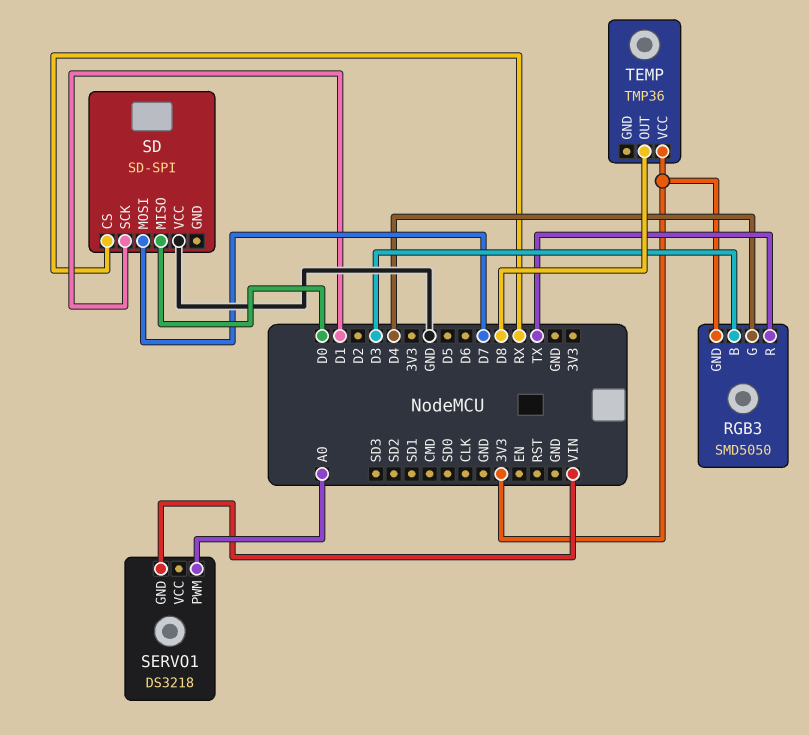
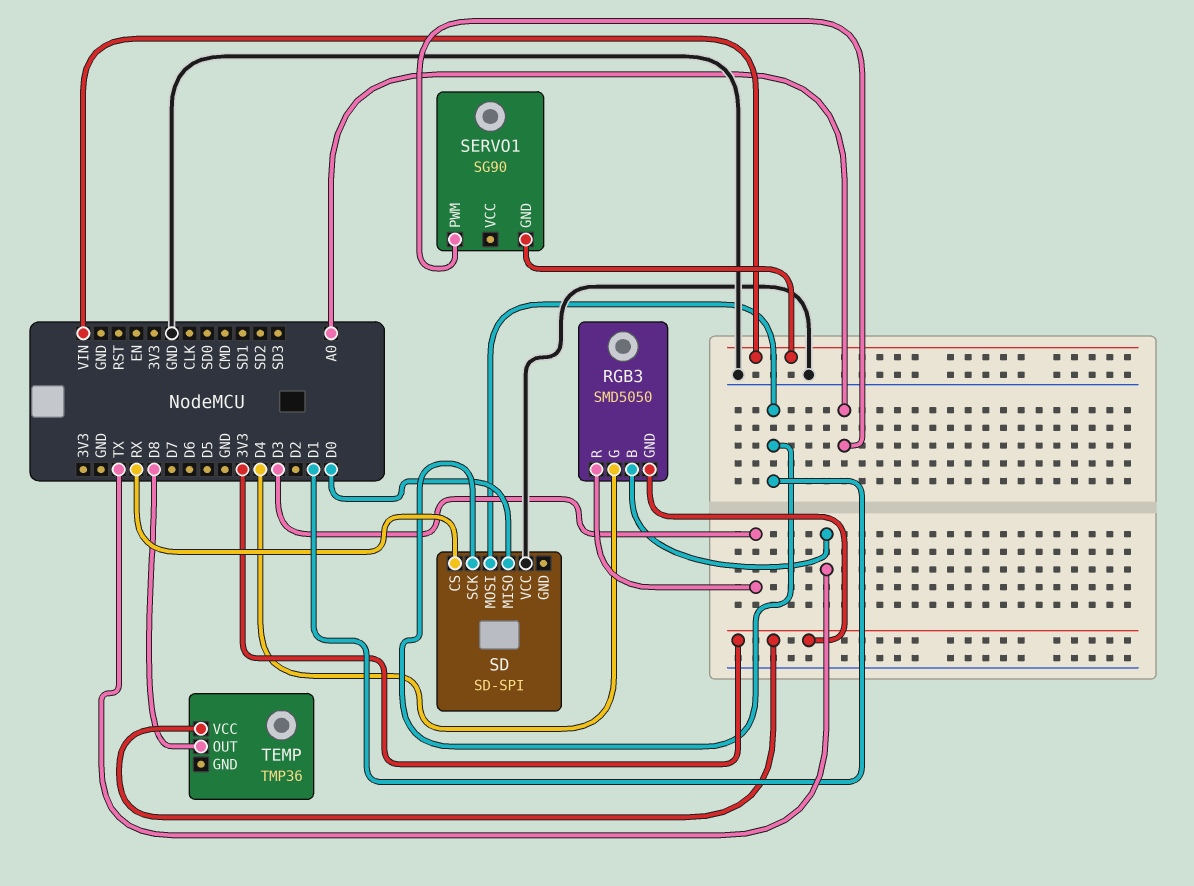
RGB3 pin B: D3 -> TX
RGB3 pin R: TX -> D3
SD pin MOSI: D7 -> D1
SERVO1: DS3218 -> SG90

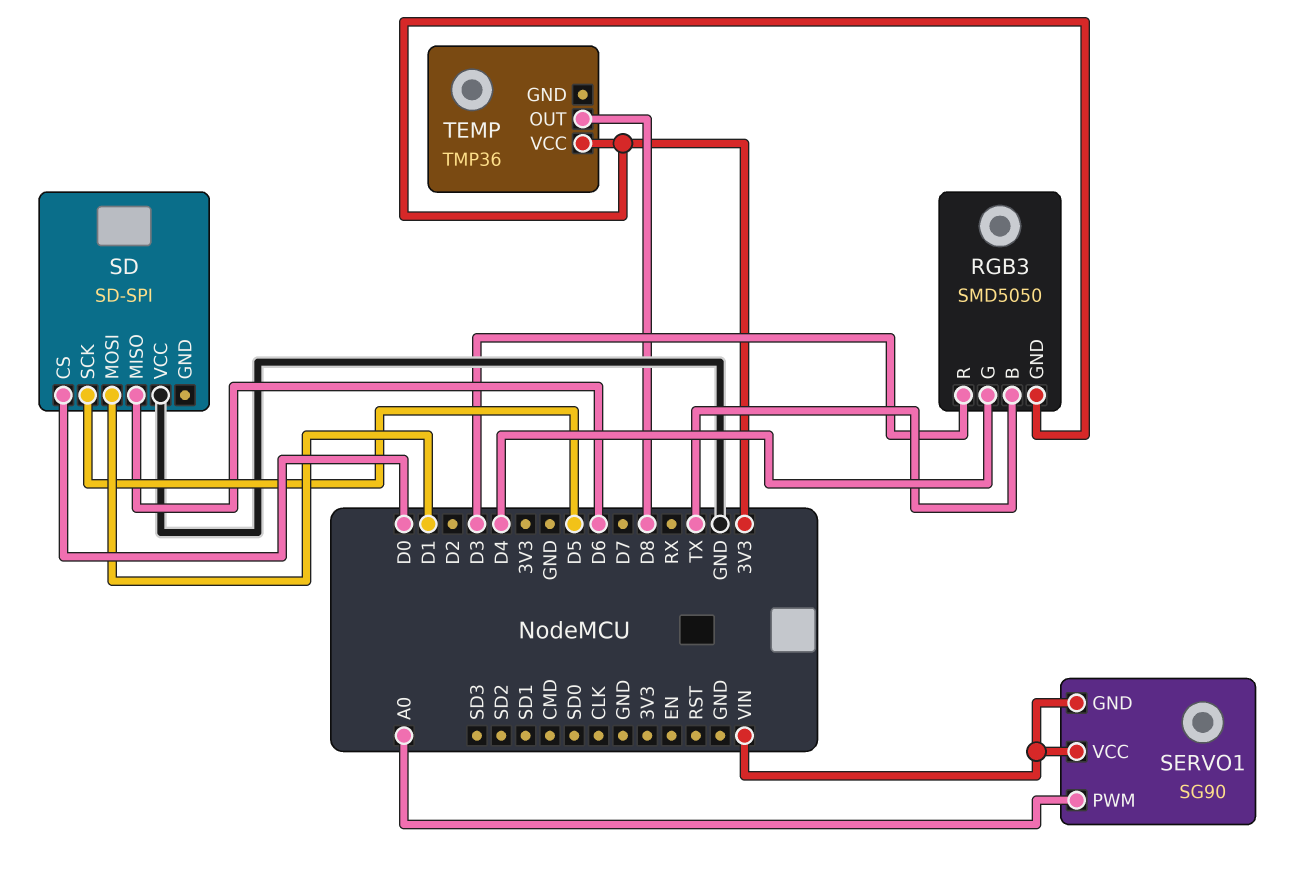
SD pin CS: RX -> D0
SD pin MISO: D0 -> D6
SD pin SCK: D1 -> D5
SERVO1 pin VCC: none -> VIN

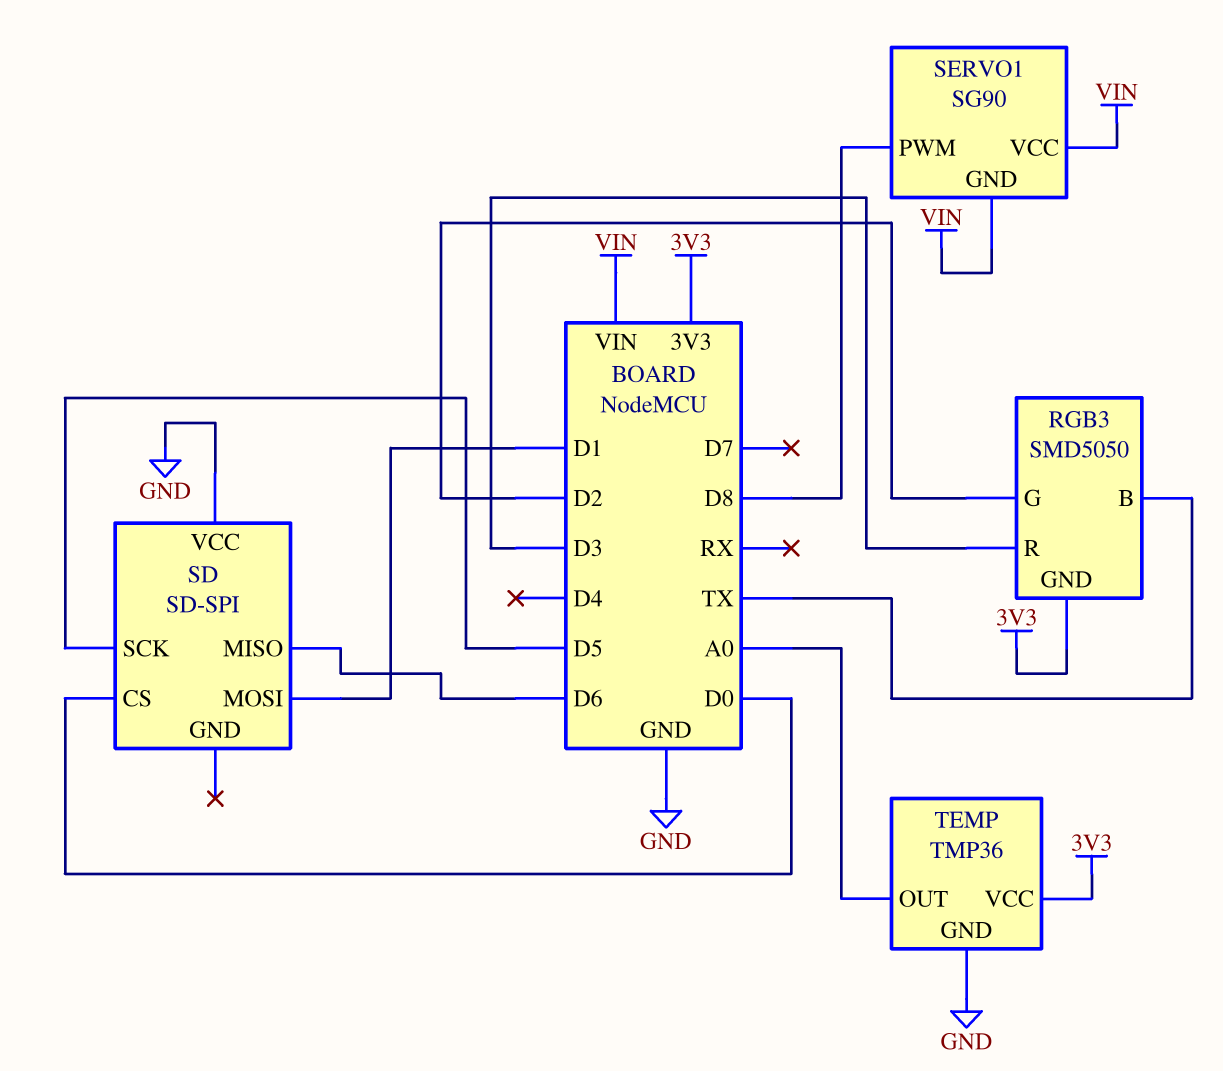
RGB3 pin G: D4 -> D2
SERVO1 pin PWM: A0 -> D8
TEMP pin GND: none -> GND
TEMP pin OUT: D8 -> A0

